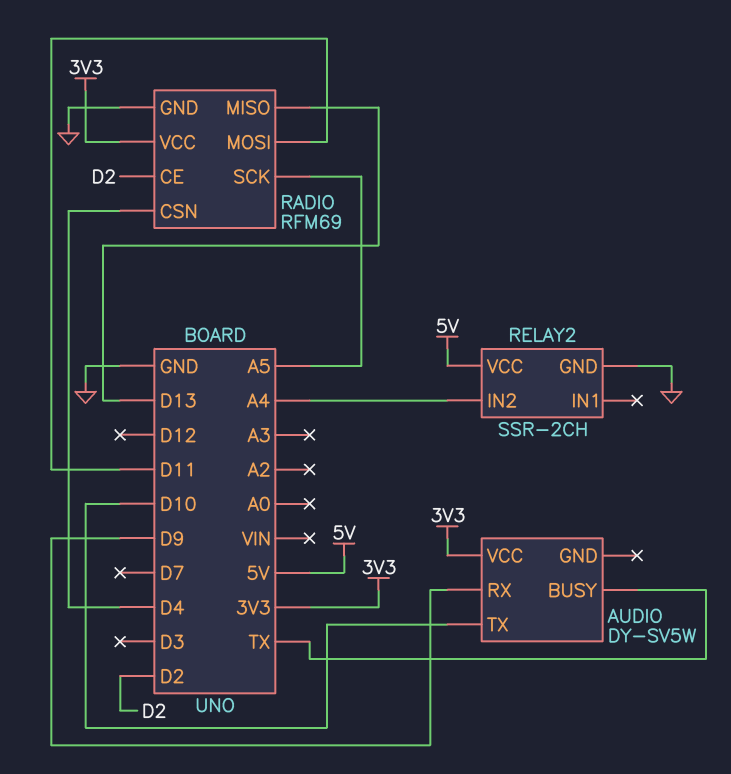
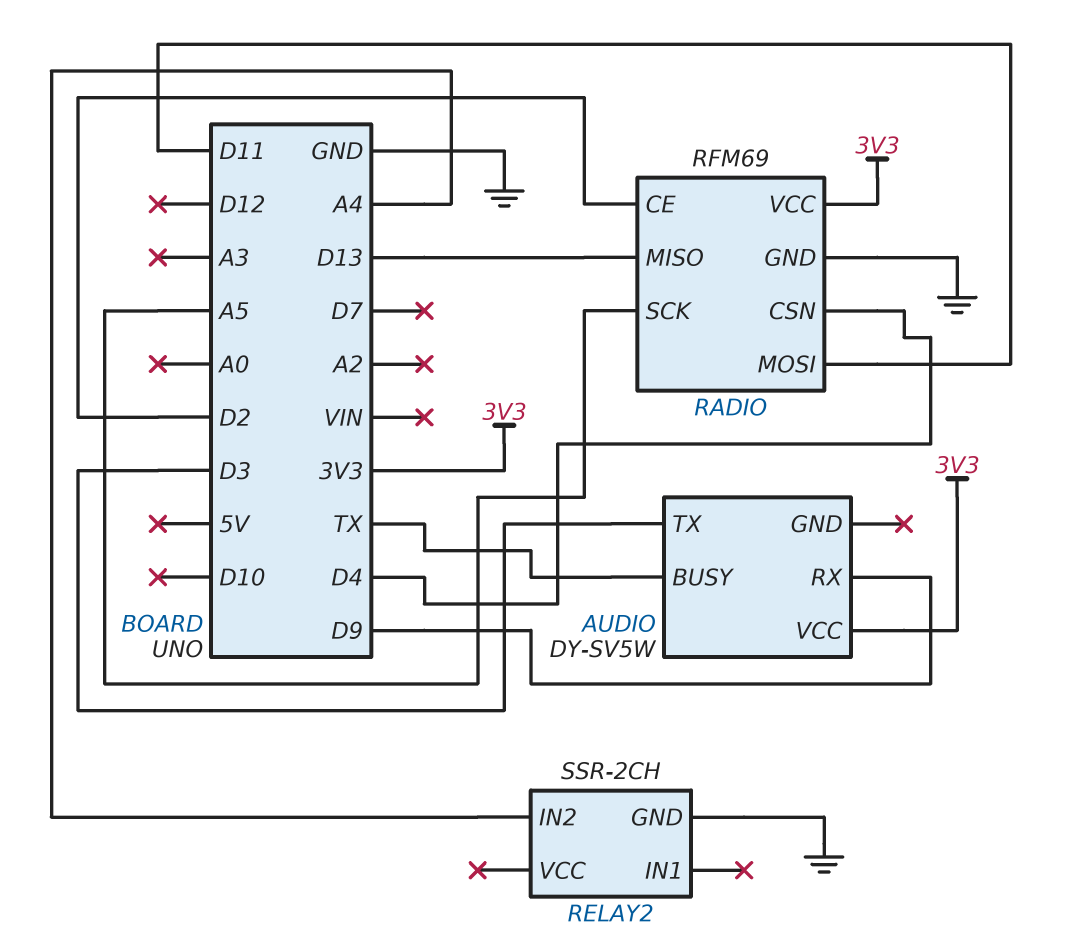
AUDIO pin TX: D10 -> D3
RELAY2 pin VCC: 5V -> none

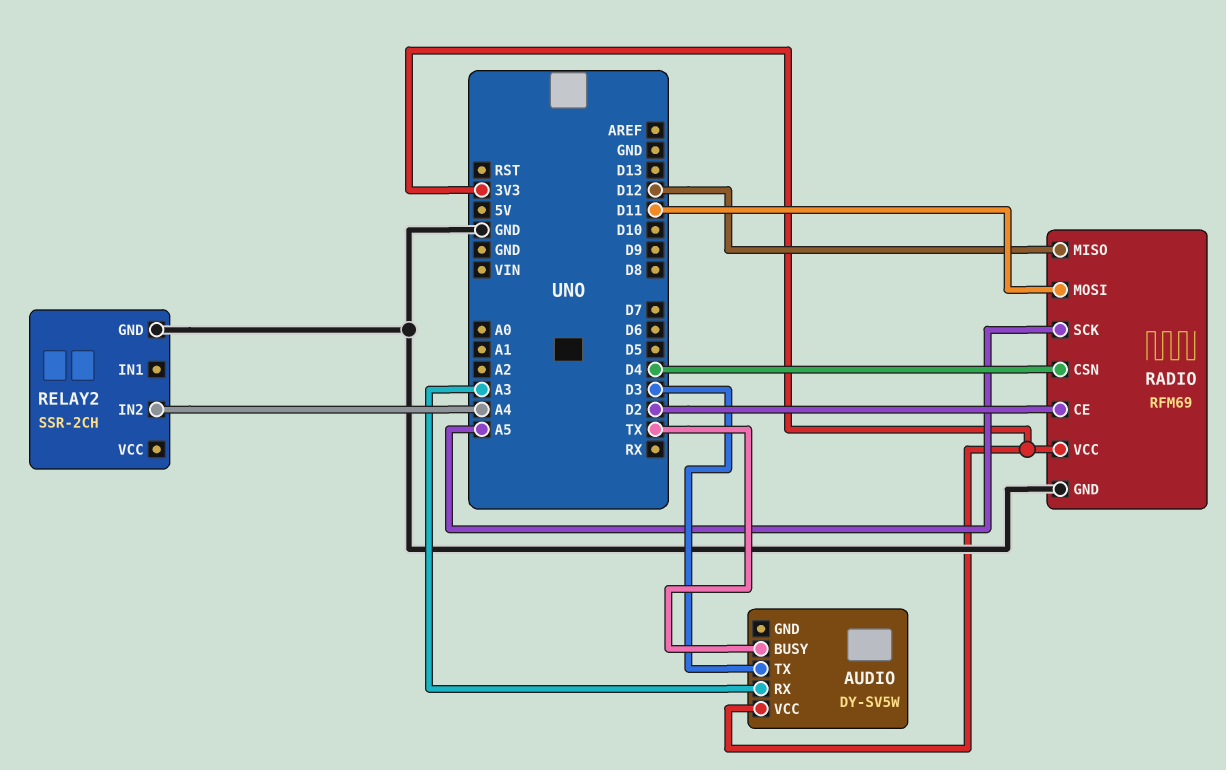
AUDIO pin RX: D9 -> A3
RADIO pin MISO: D13 -> D12

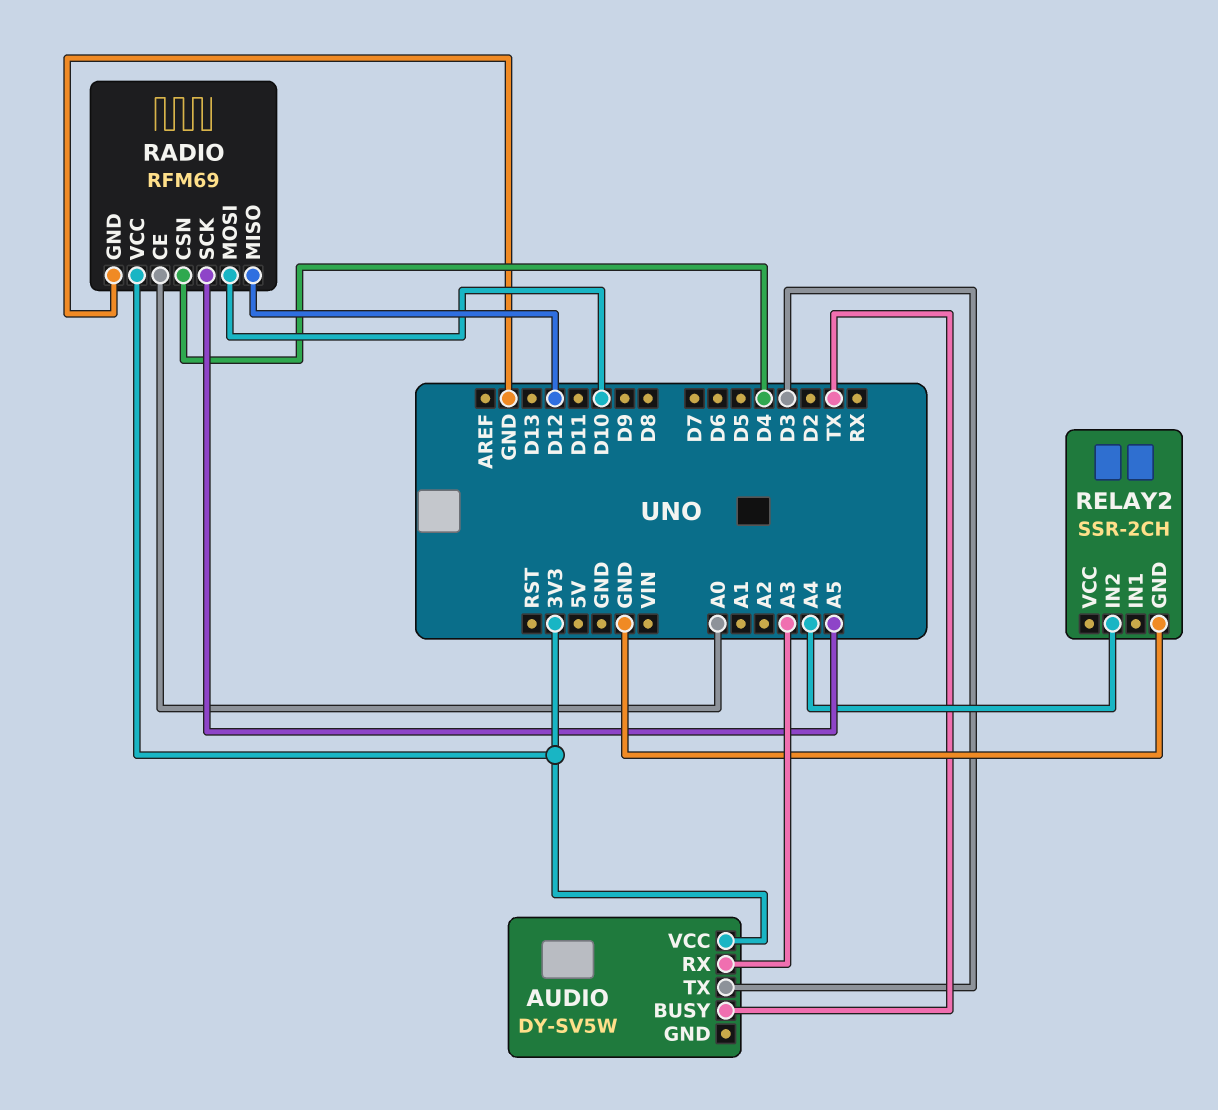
RADIO pin CE: D2 -> A0
RADIO pin MOSI: D11 -> D10

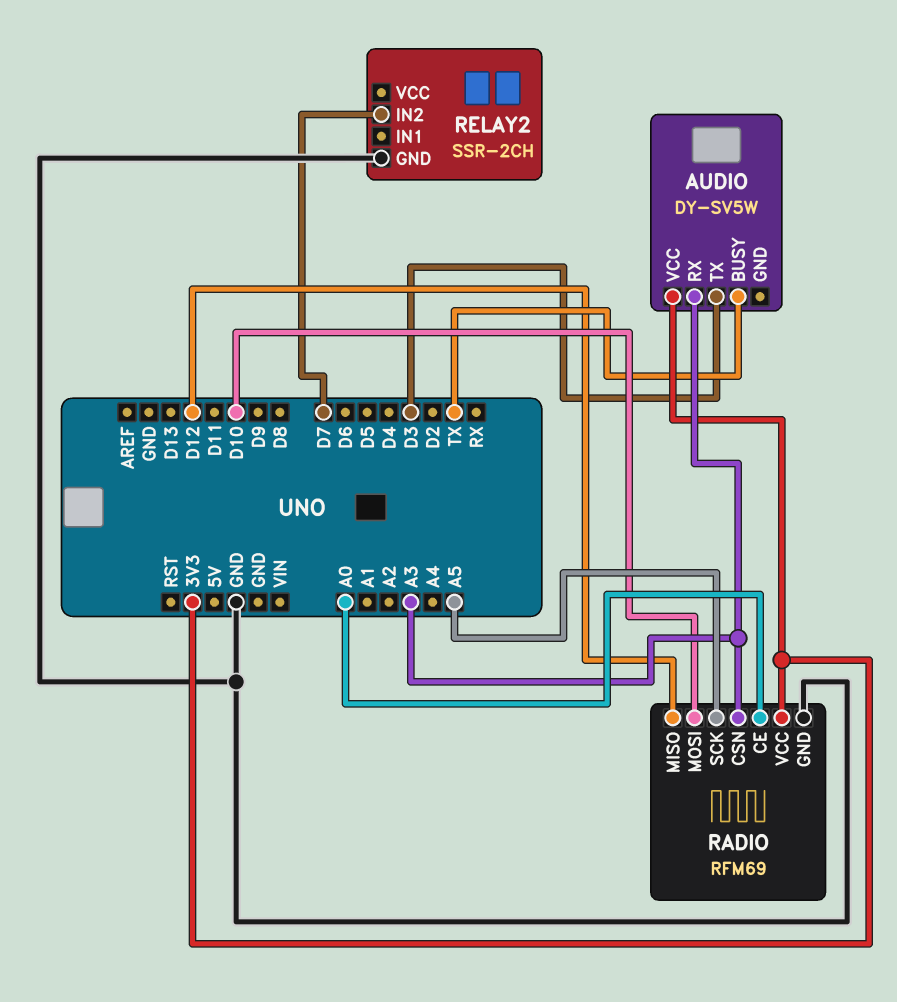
RADIO pin CSN: D4 -> A3
RELAY2 pin IN2: A4 -> D7

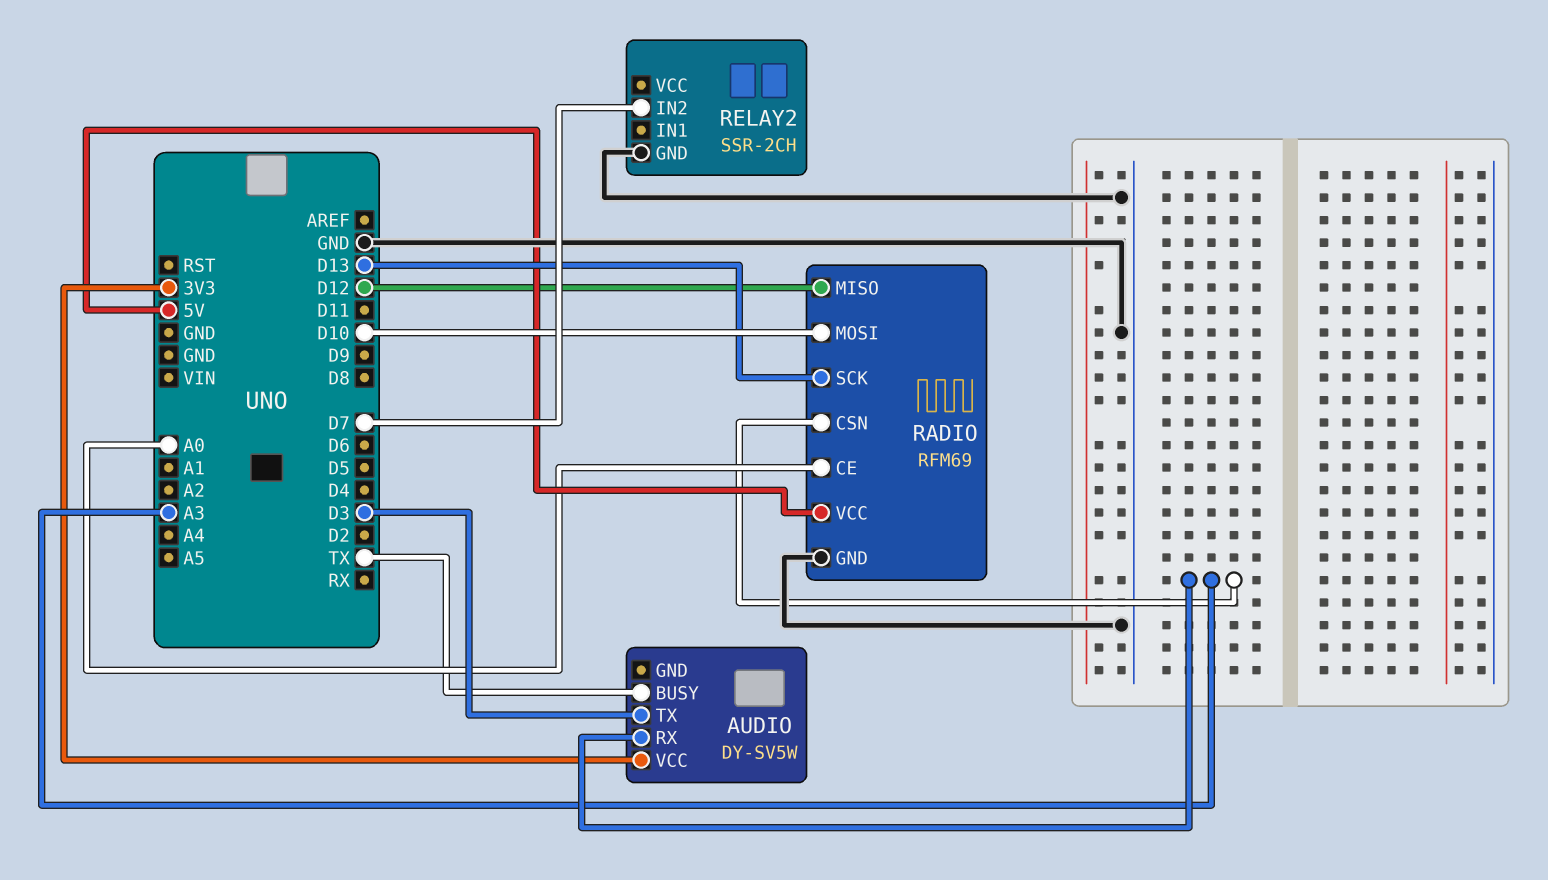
RADIO pin SCK: A5 -> D13
RADIO pin VCC: 3V3 -> 5V

